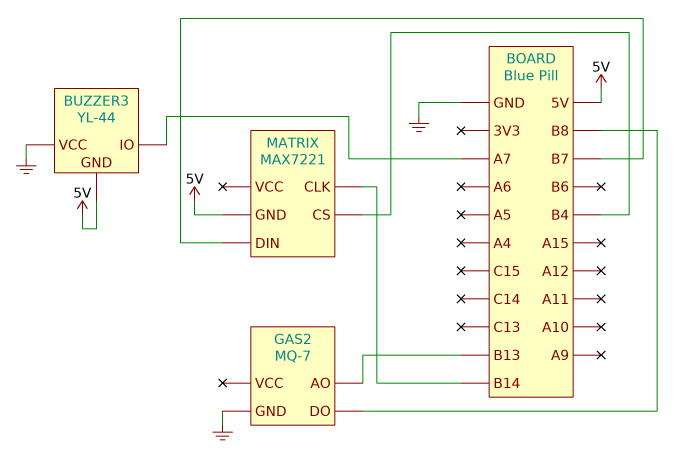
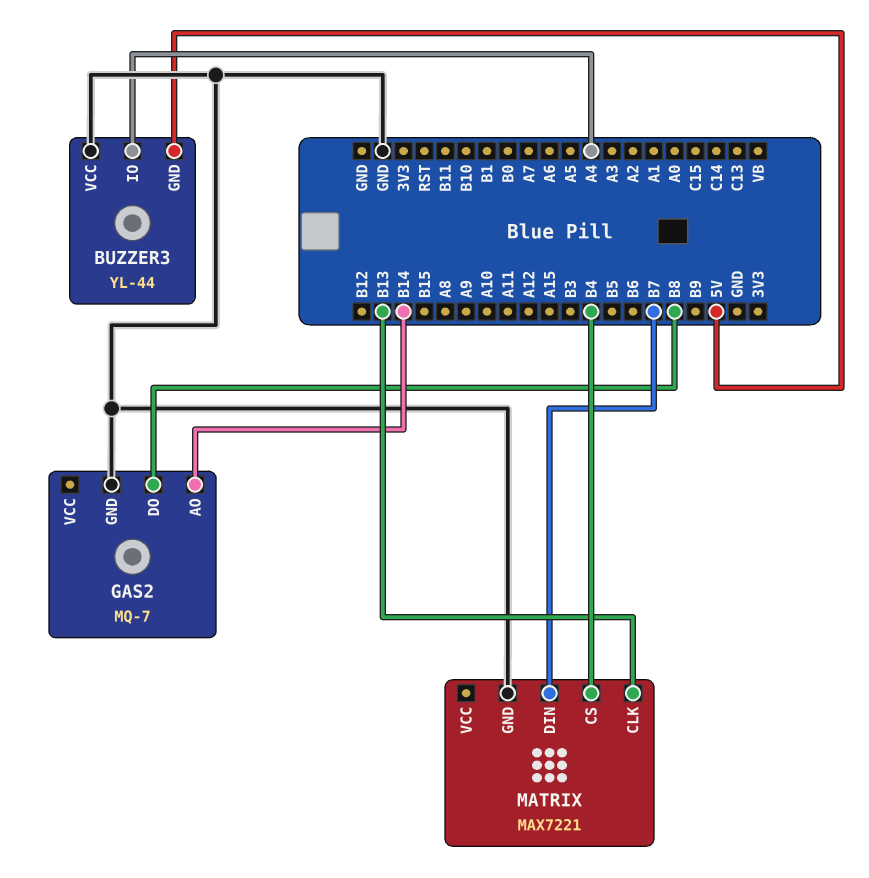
BUZZER3 pin IO: A7 -> A4
GAS2 pin AO: B13 -> B14
MATRIX pin CLK: B14 -> B13
MATRIX pin GND: 5V -> GND

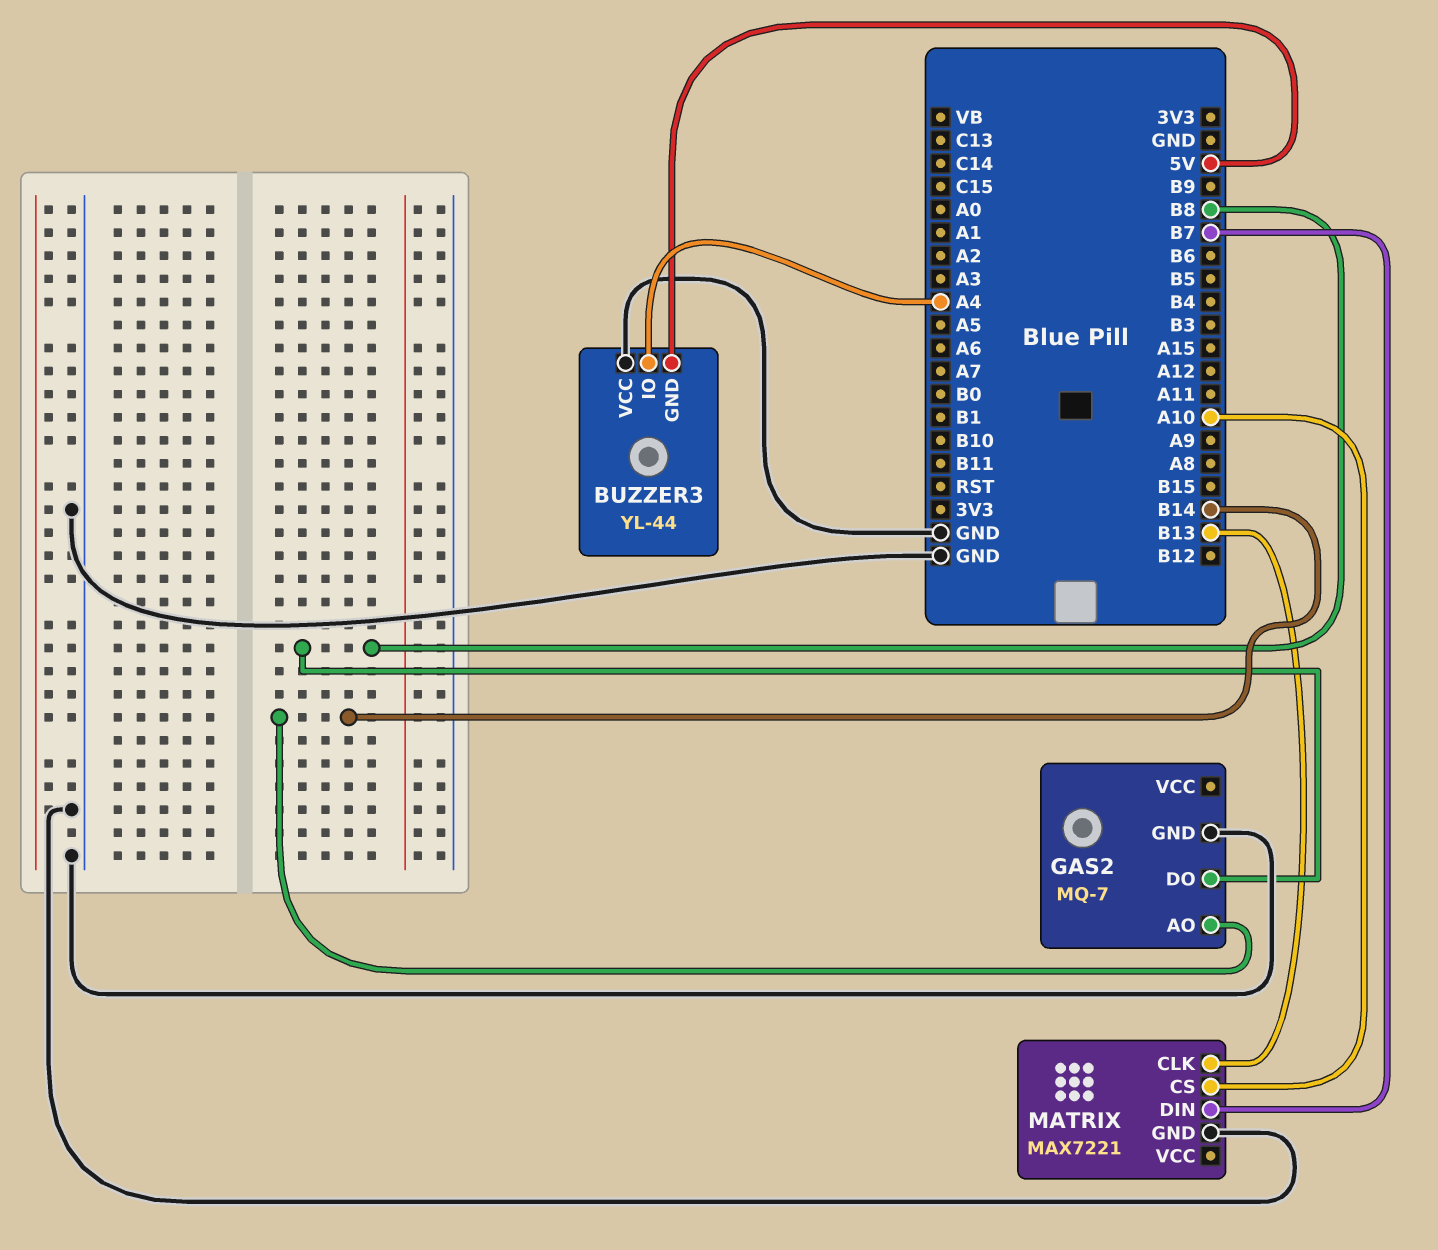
MATRIX pin CS: B4 -> A10

